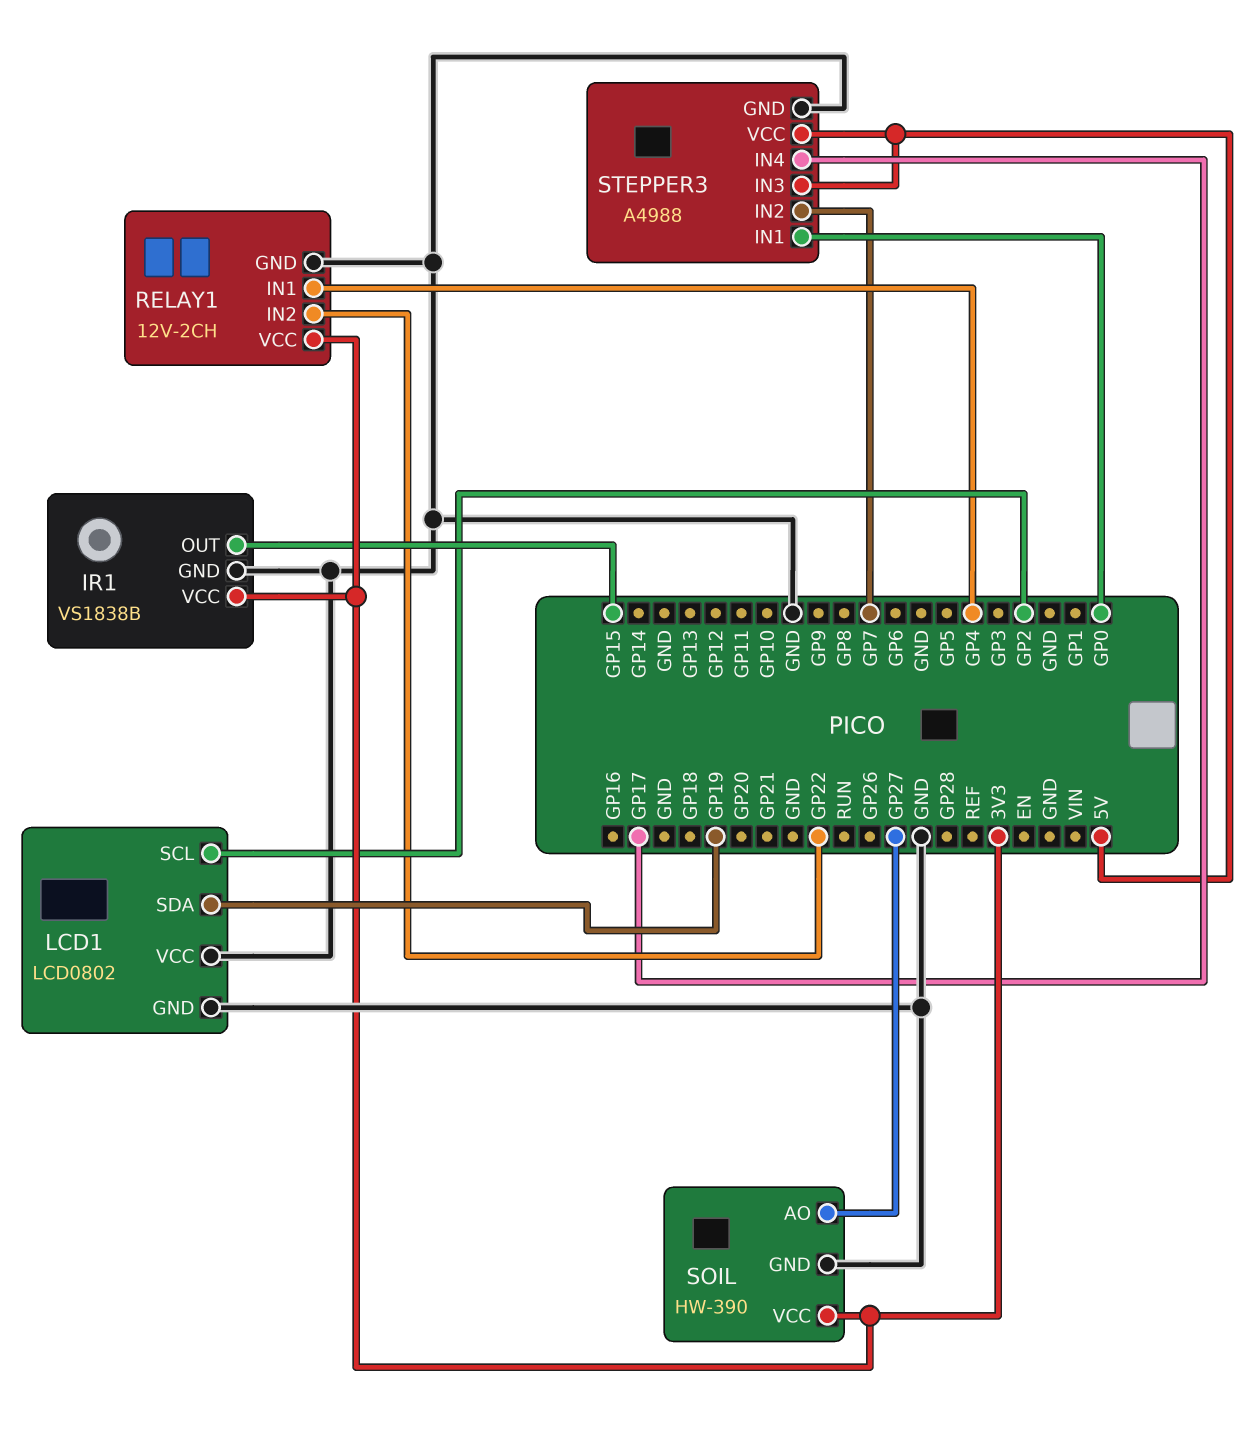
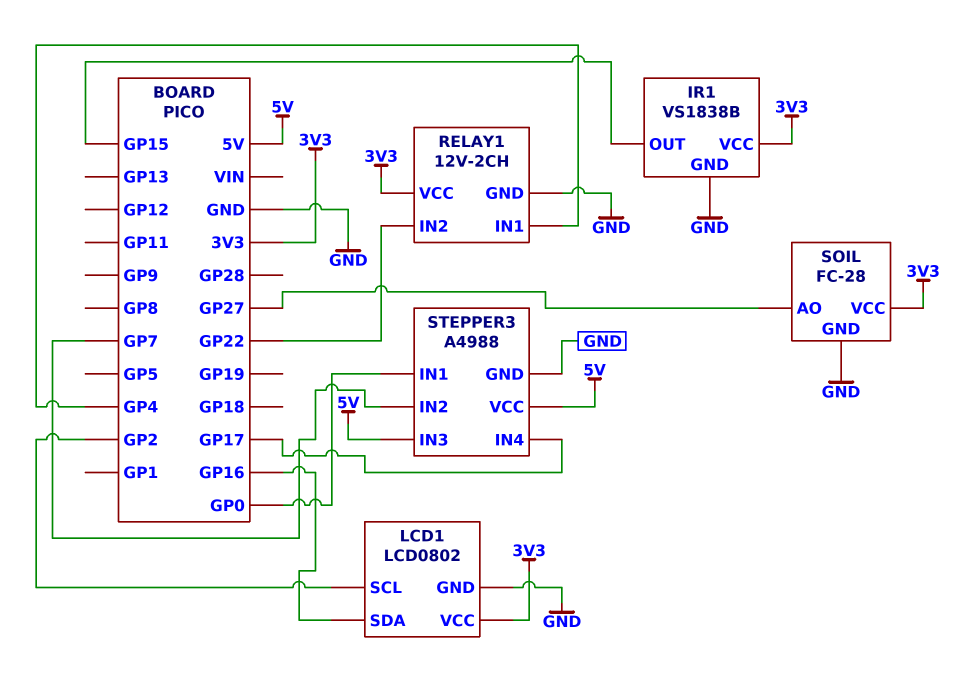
LCD1 pin SDA: GP19 -> GP16
LCD1 pin VCC: GND -> 3V3
SOIL: HW-390 -> FC-28

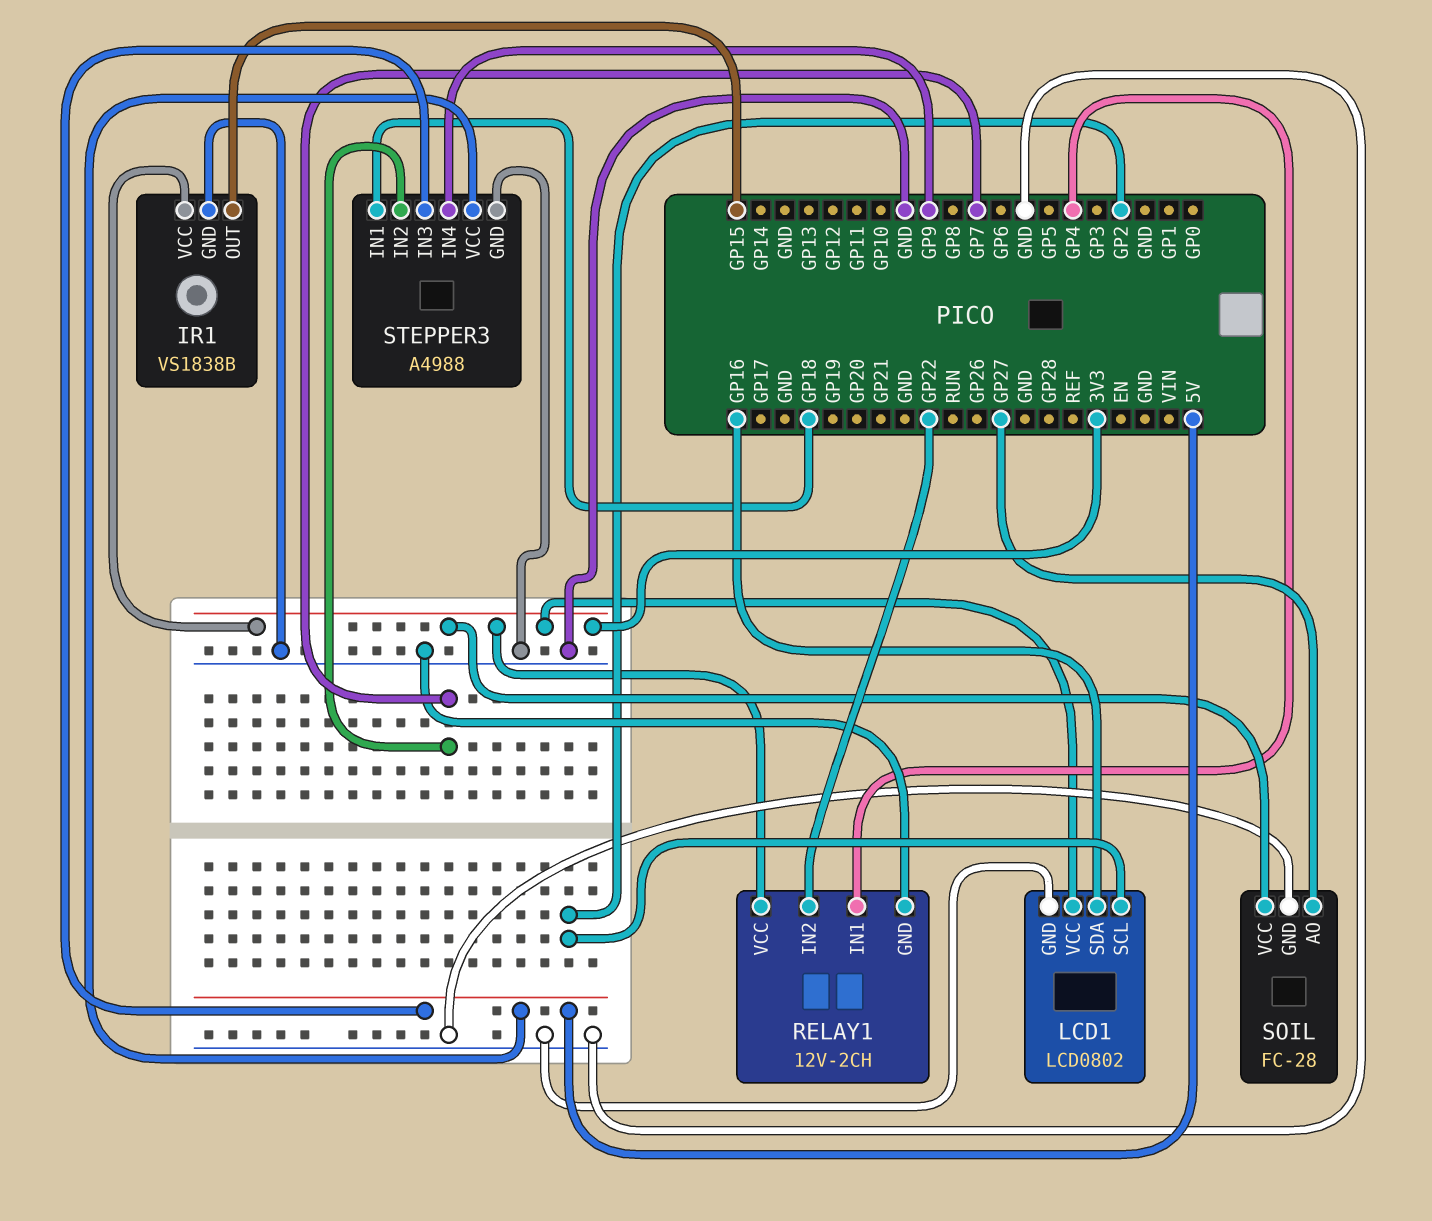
STEPPER3 pin IN1: GP0 -> GP18
STEPPER3 pin IN4: GP17 -> GP9

